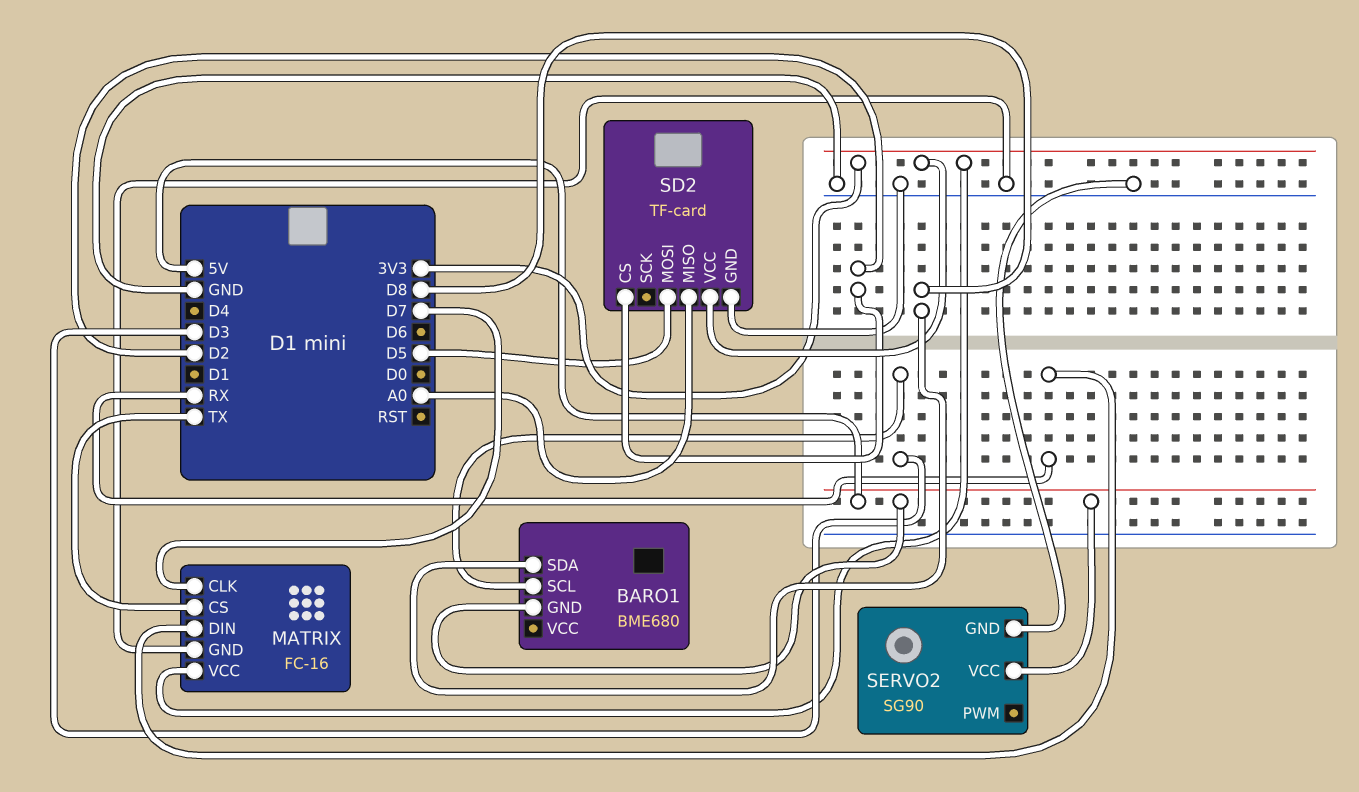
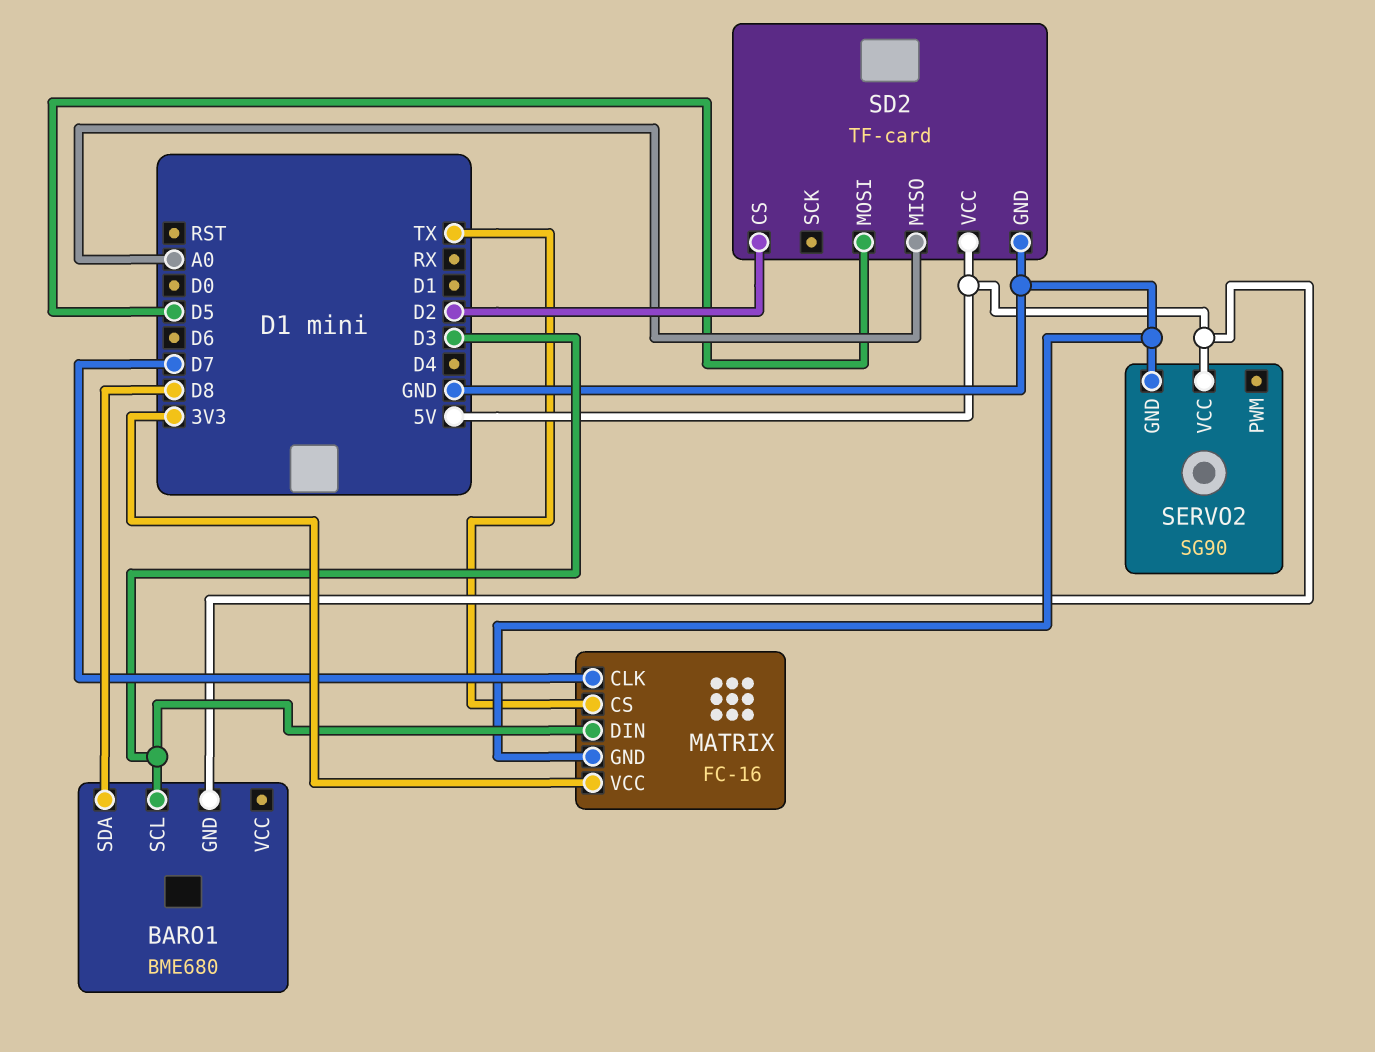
MATRIX pin DIN: RX -> D3
SD2 pin VCC: 3V3 -> 5V

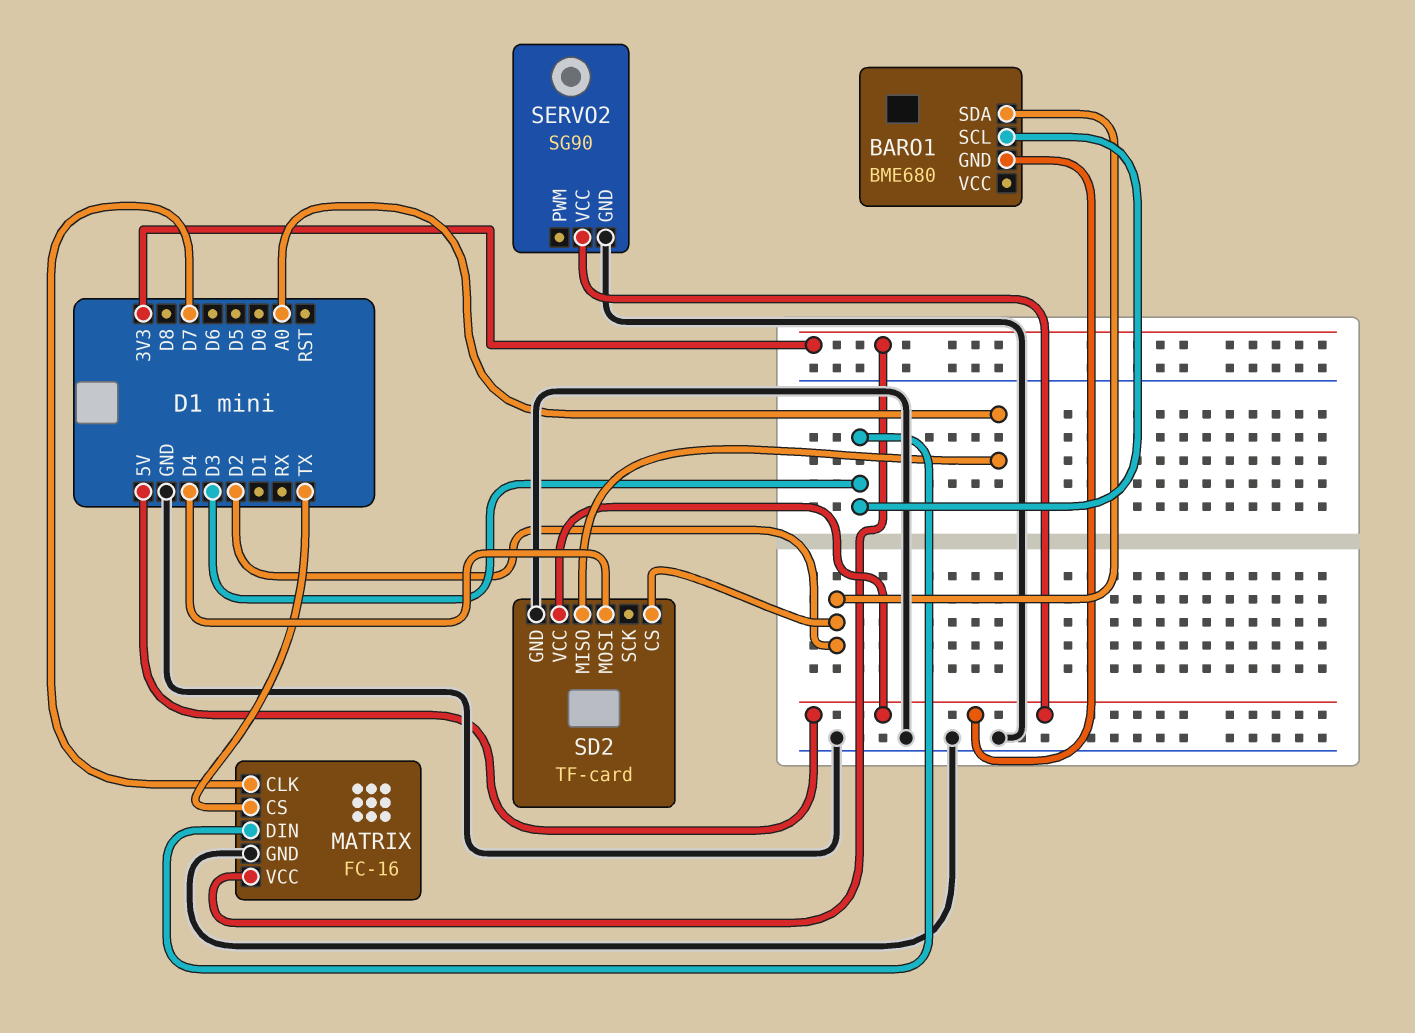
BARO1 pin SDA: D8 -> D2
SD2 pin MOSI: D5 -> D4

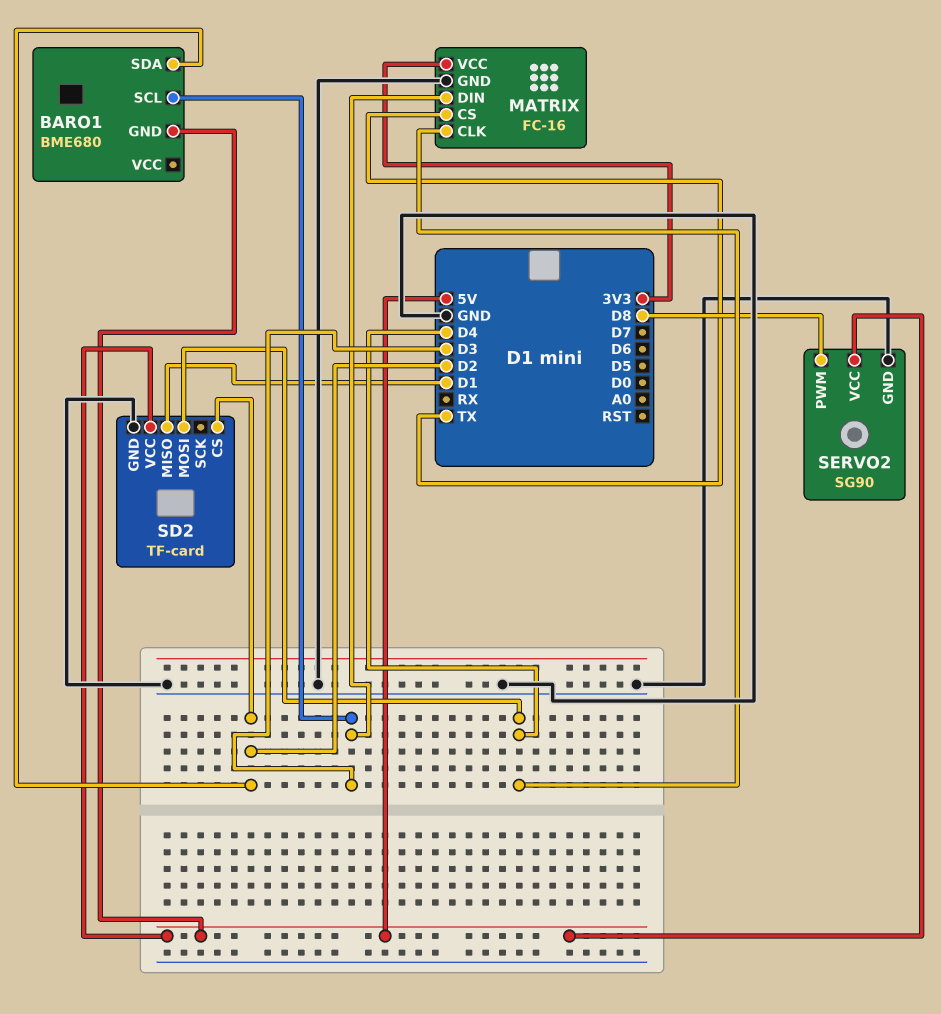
MATRIX pin CLK: D7 -> D4
SD2 pin MISO: A0 -> D1
SERVO2 pin PWM: none -> D8

